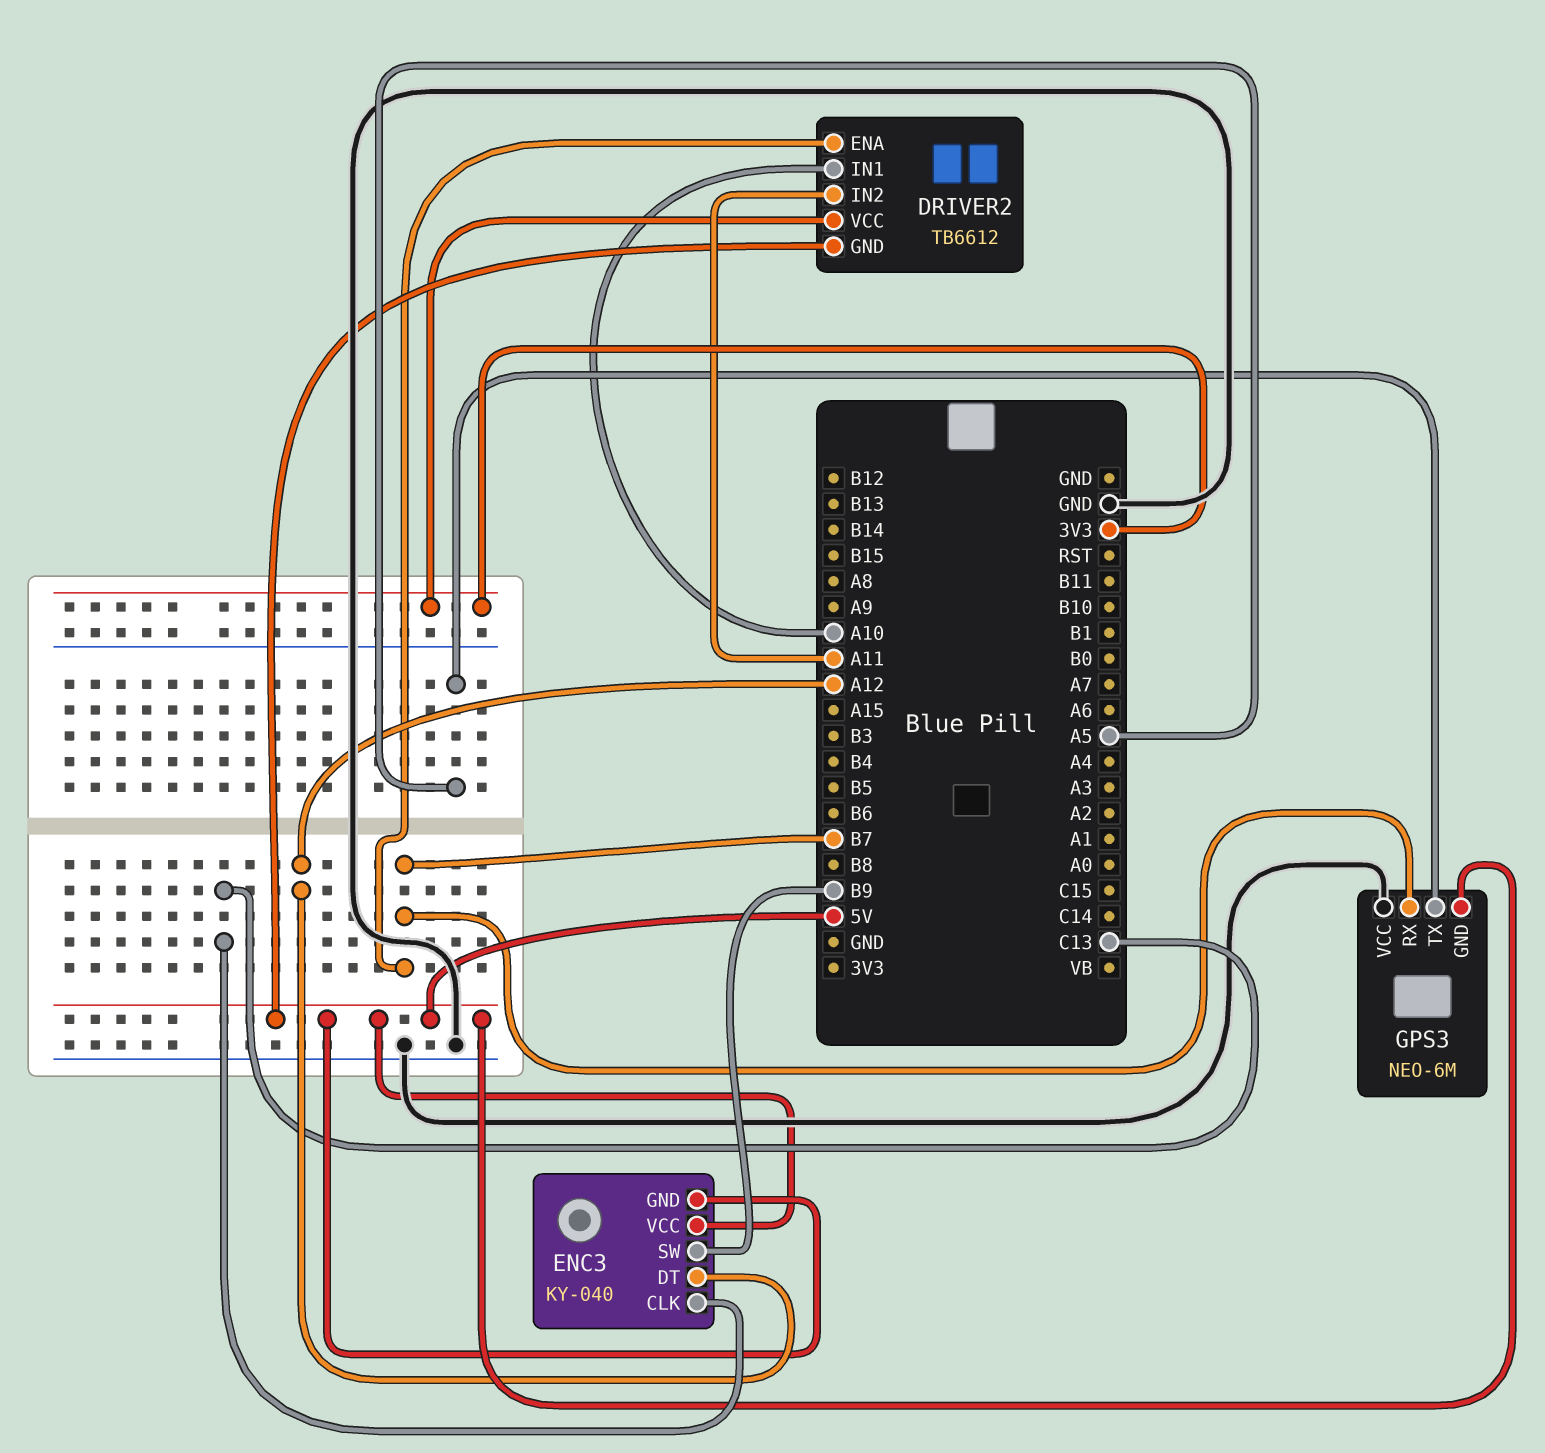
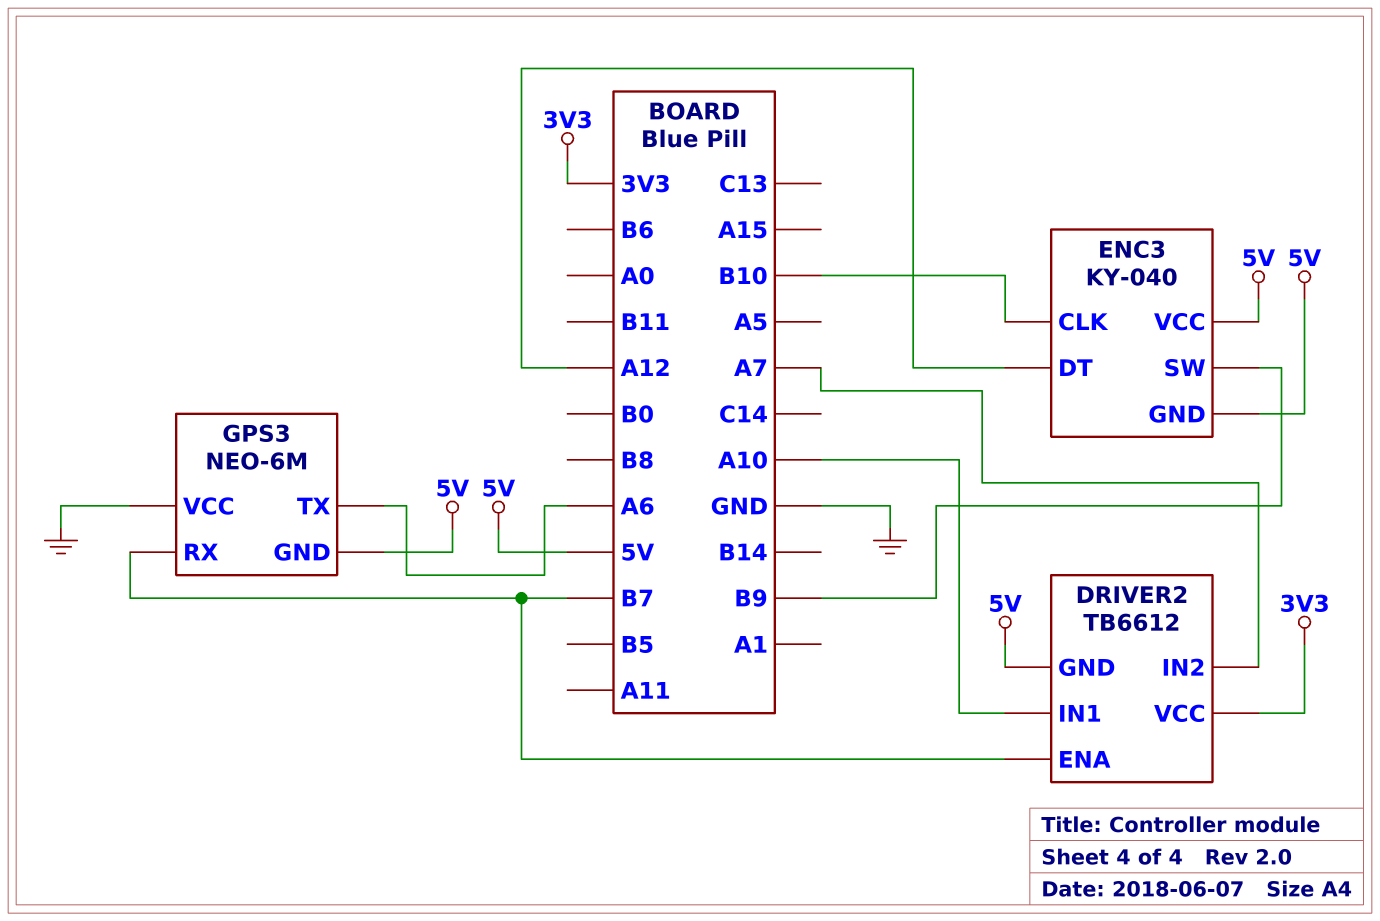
DRIVER2 pin IN2: A11 -> A7
ENC3 pin CLK: C13 -> B10
GPS3 pin TX: A5 -> A6

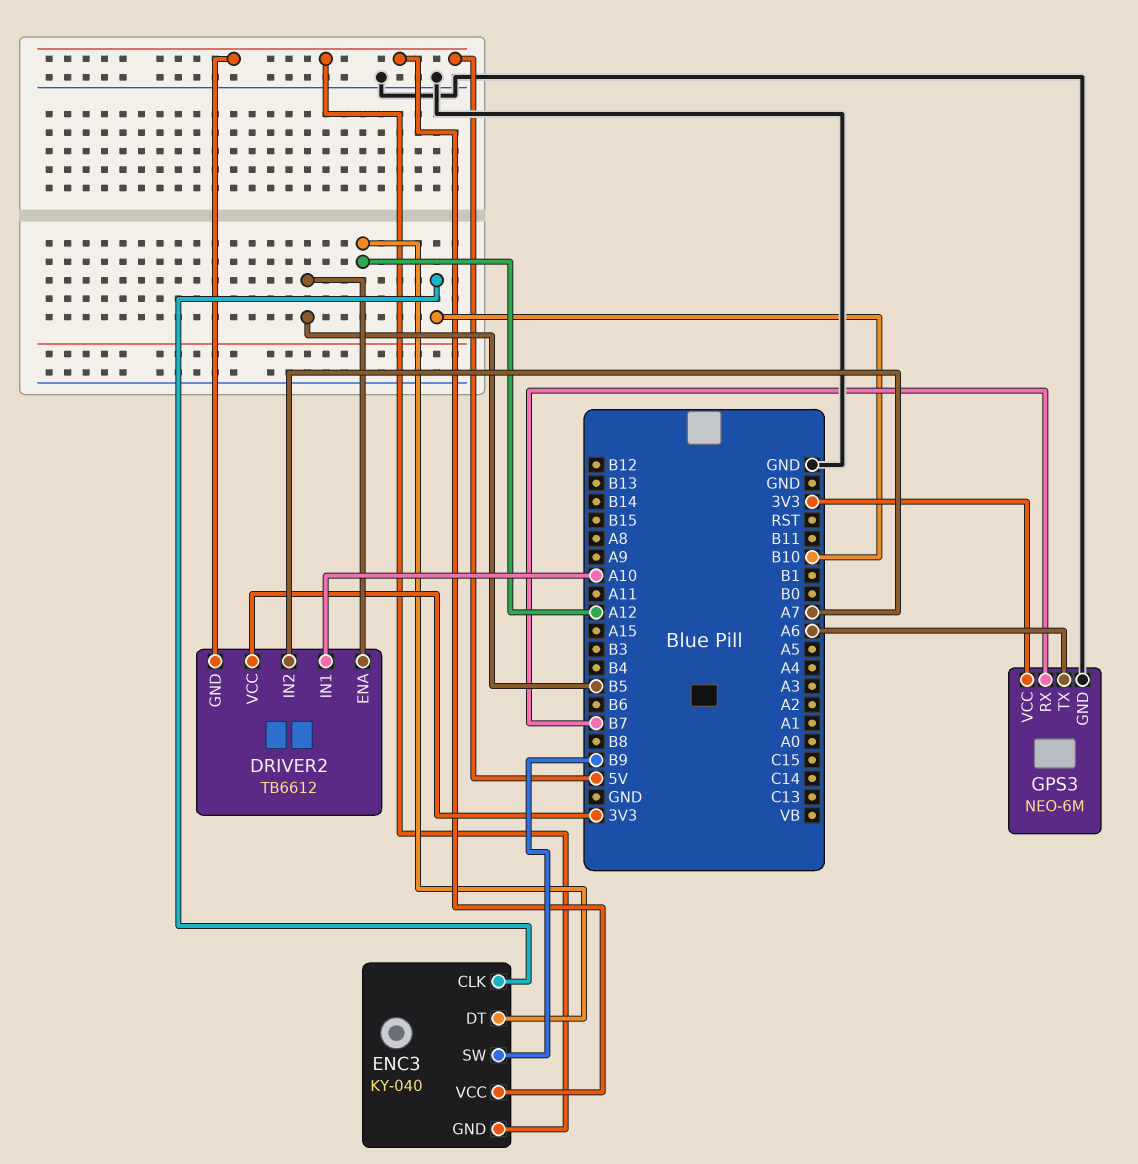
DRIVER2 pin ENA: B7 -> B5
GPS3 pin GND: 5V -> GND
GPS3 pin VCC: GND -> 3V3

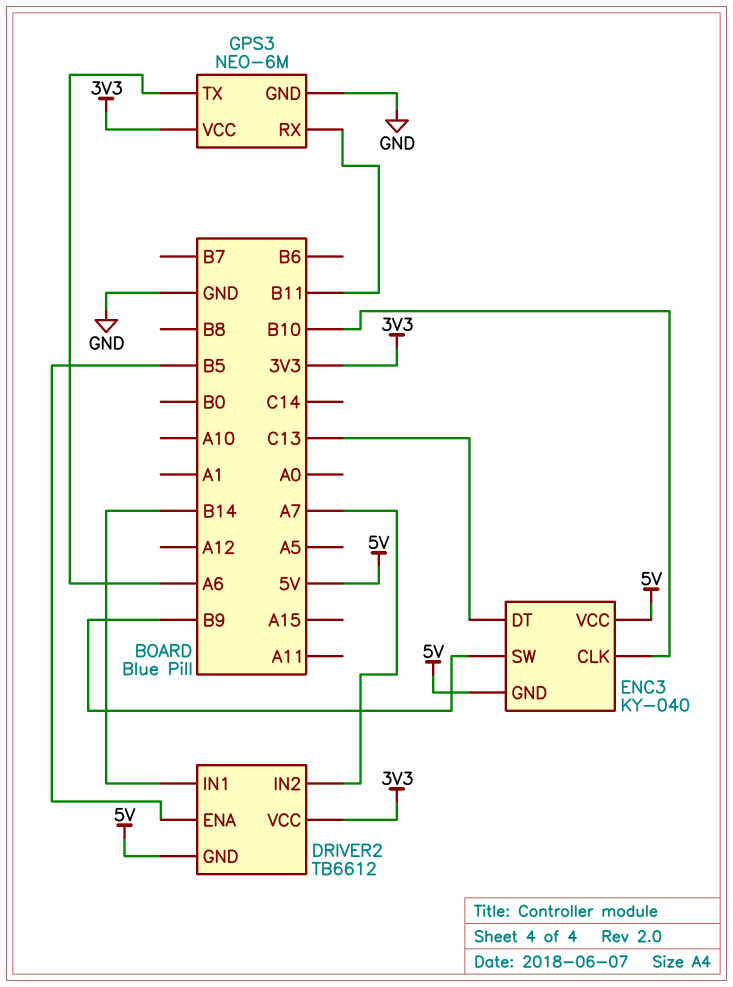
DRIVER2 pin IN1: A10 -> B14
ENC3 pin DT: A12 -> C13
GPS3 pin RX: B7 -> B11

